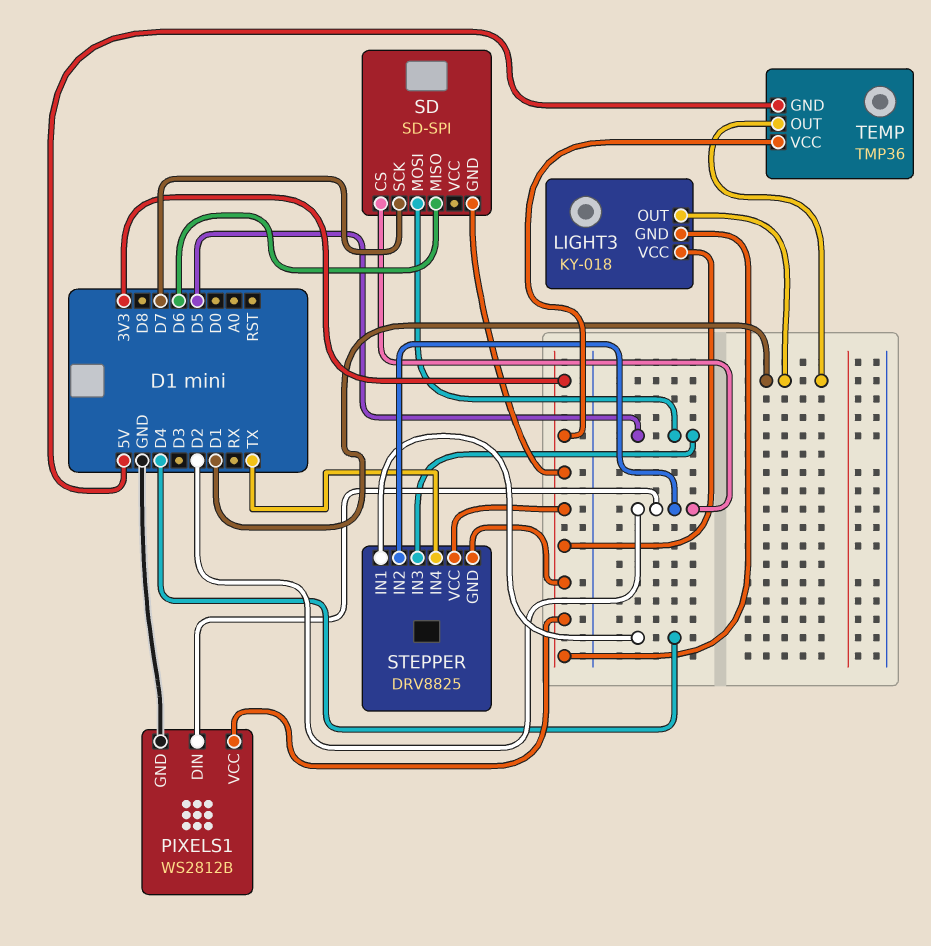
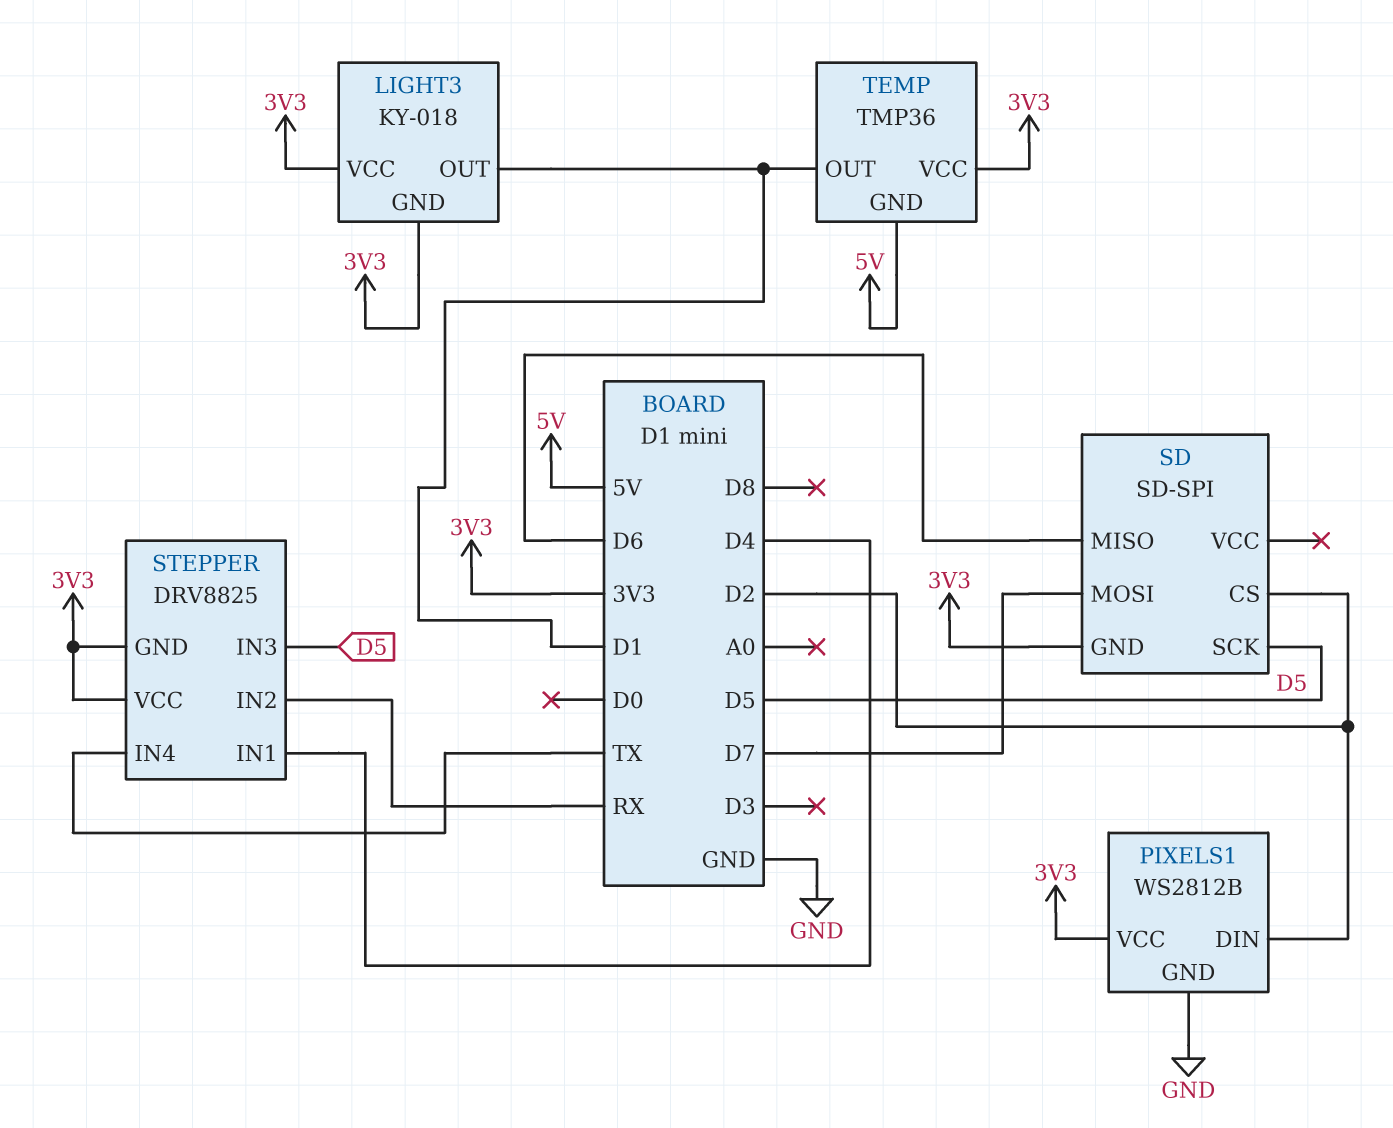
SD pin MOSI: D5 -> D7
SD pin SCK: D7 -> D5
STEPPER pin IN2: D2 -> RX

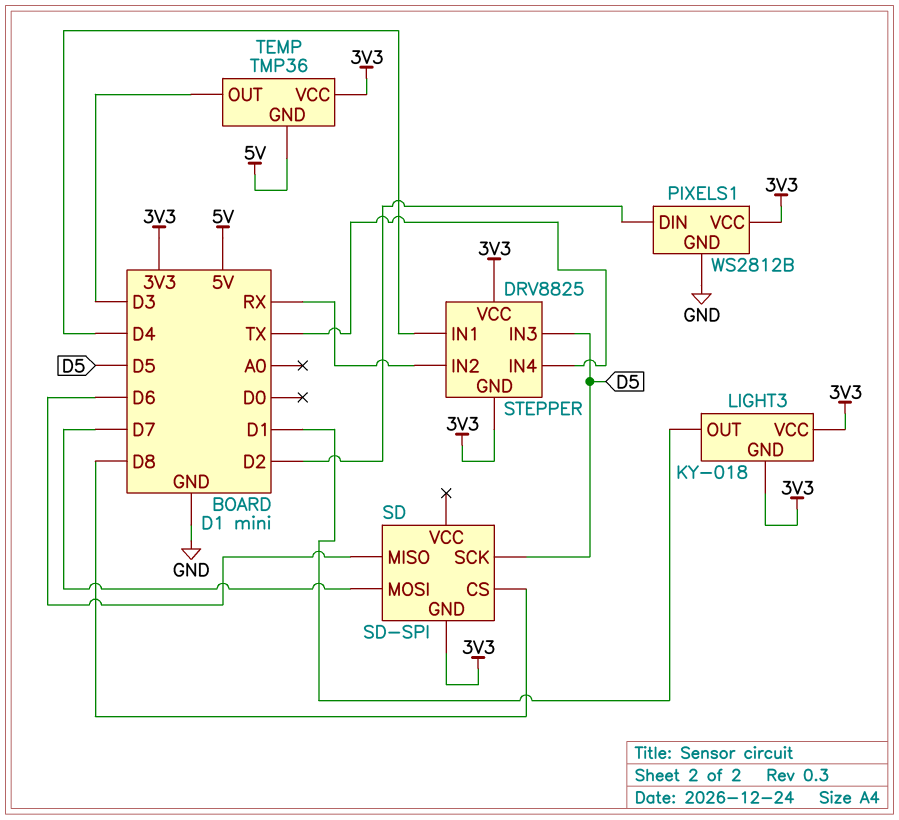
SD pin CS: D2 -> D8
TEMP pin OUT: D1 -> D3

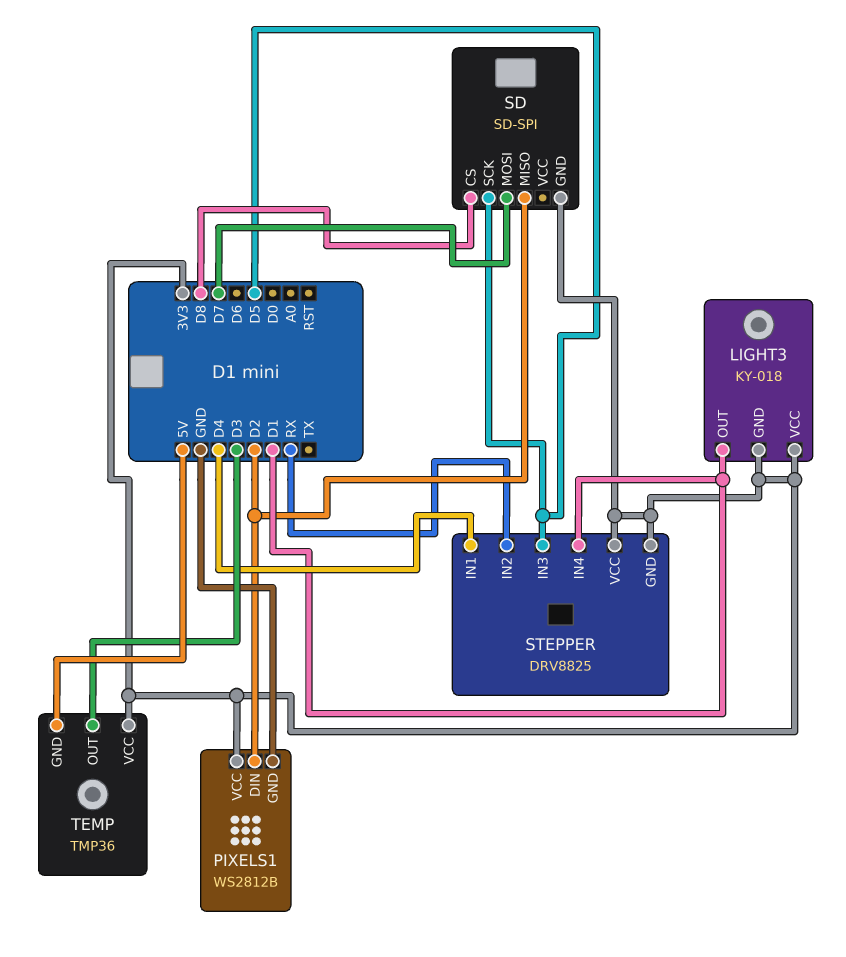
SD pin MISO: D6 -> D2
STEPPER pin IN4: TX -> D1

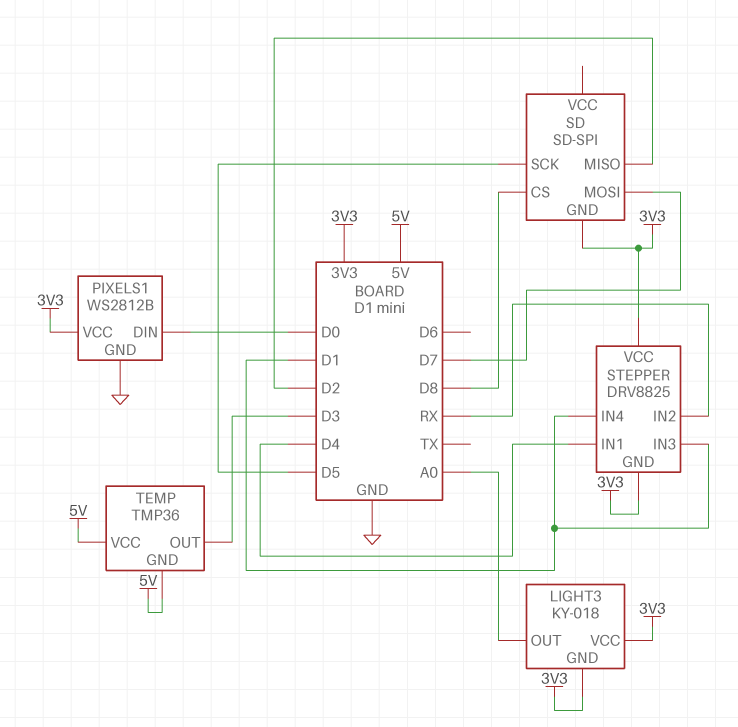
LIGHT3 pin OUT: D1 -> A0
PIXELS1 pin DIN: D2 -> D0
STEPPER pin IN3: D5 -> D1
TEMP pin VCC: 3V3 -> 5V

